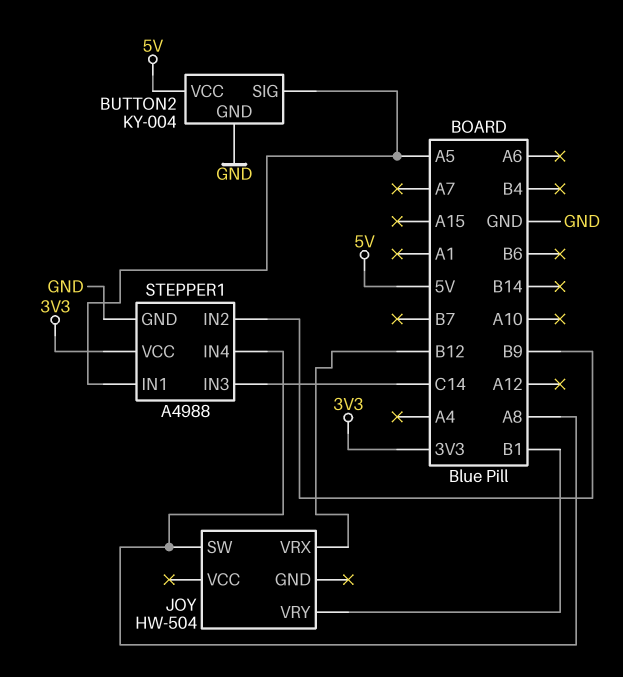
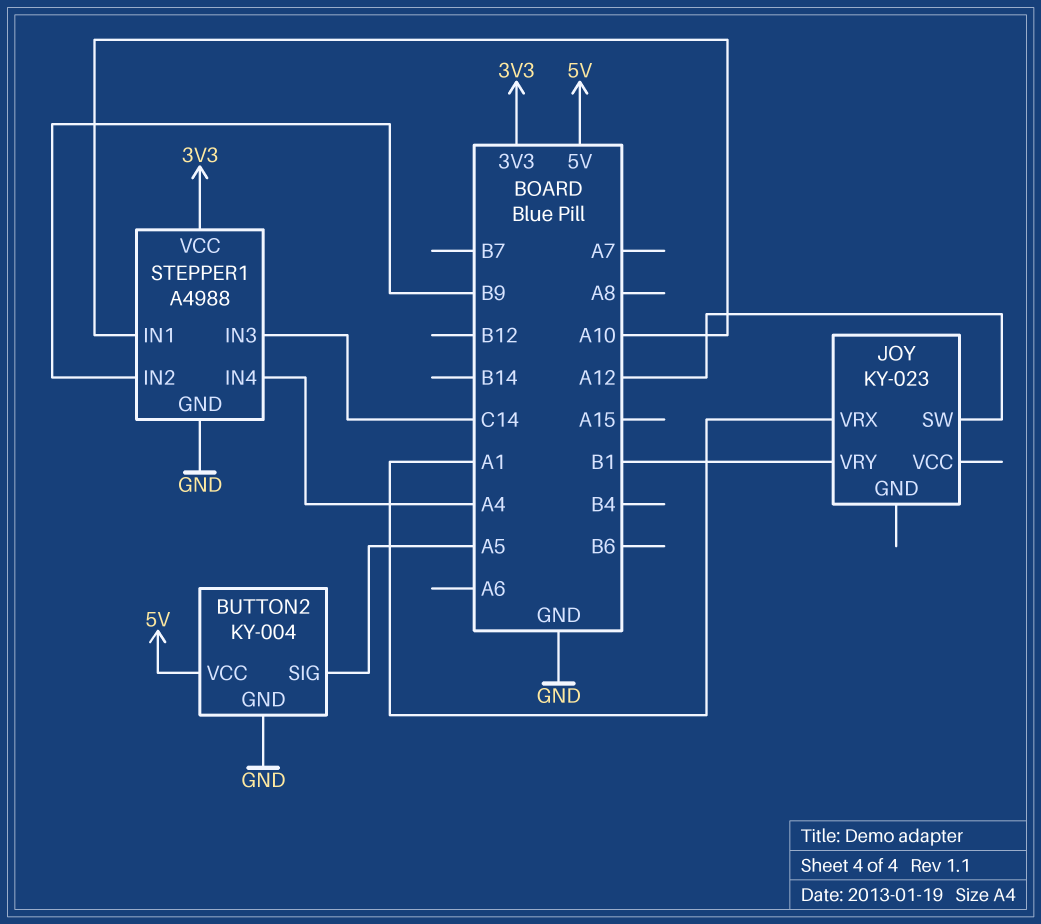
JOY: HW-504 -> KY-023
JOY pin SW: A8 -> A12
JOY pin VRX: B12 -> A1
STEPPER1 pin IN1: A5 -> A10
STEPPER1 pin IN4: A8 -> A4

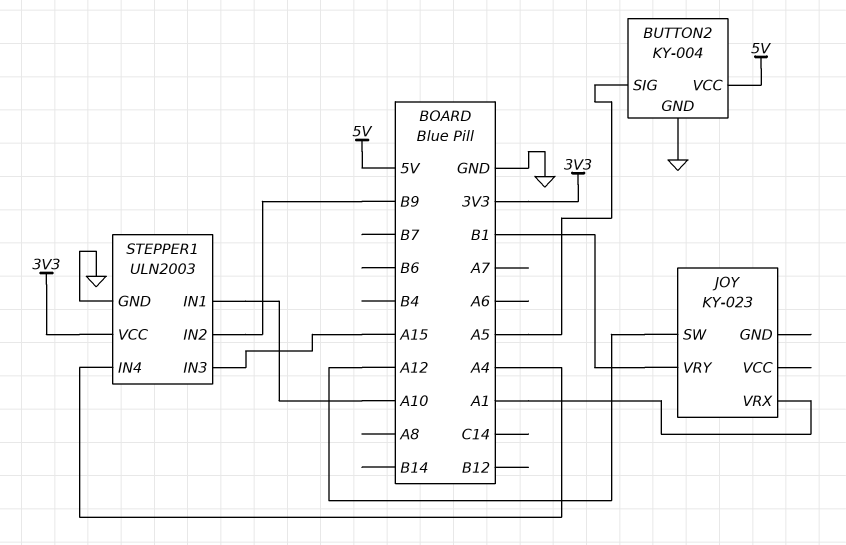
STEPPER1: A4988 -> ULN2003
STEPPER1 pin IN3: C14 -> A15

